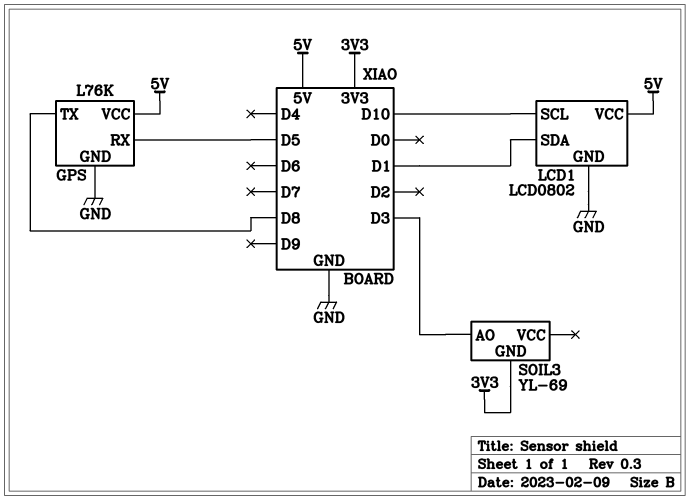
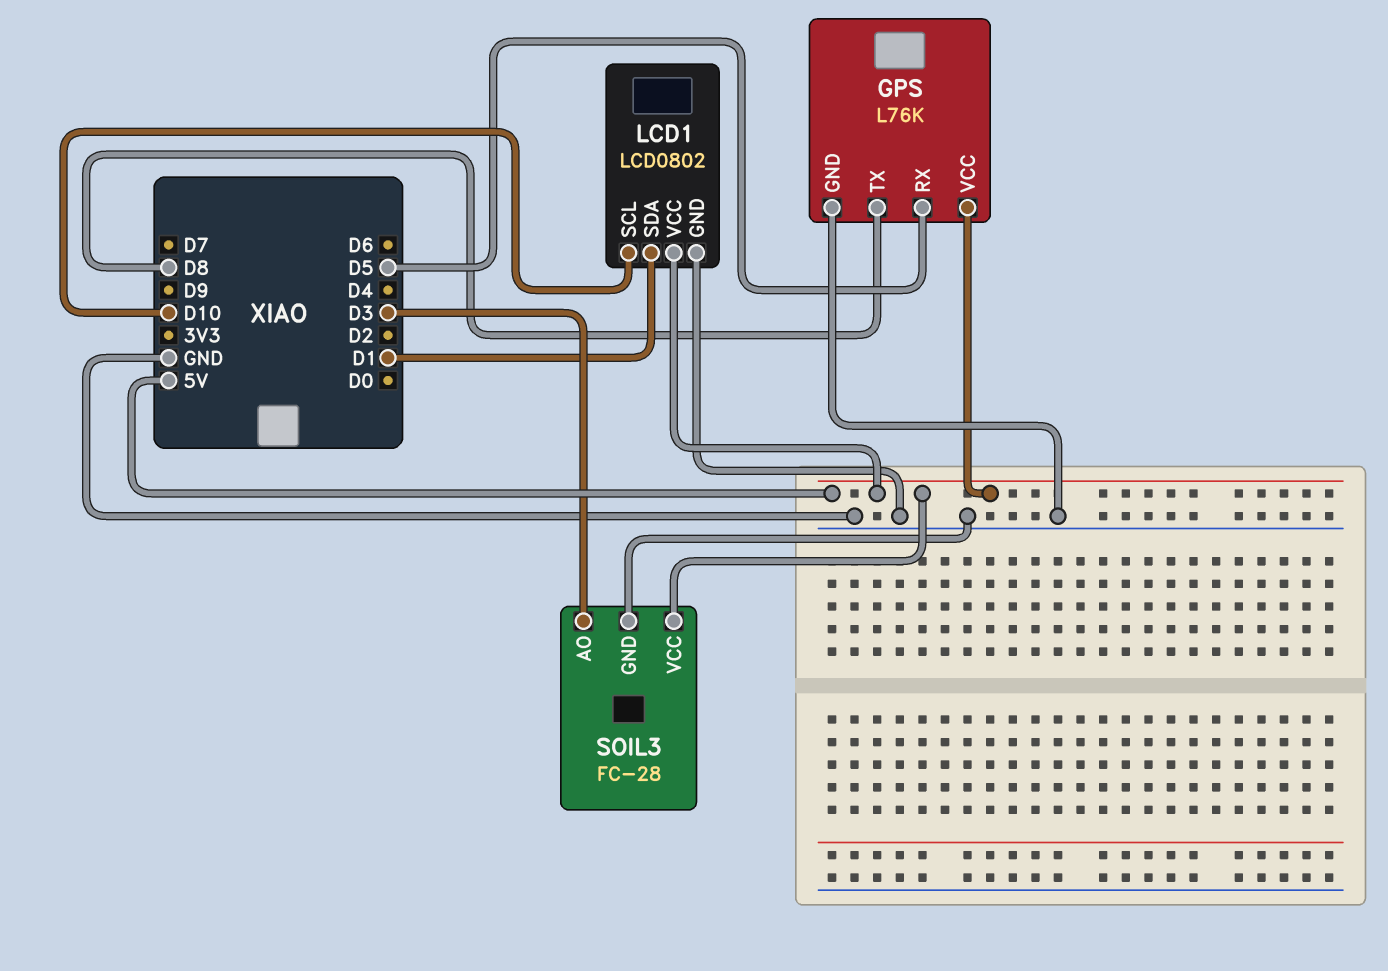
SOIL3: YL-69 -> FC-28
SOIL3 pin GND: 3V3 -> GND
SOIL3 pin VCC: none -> 5V

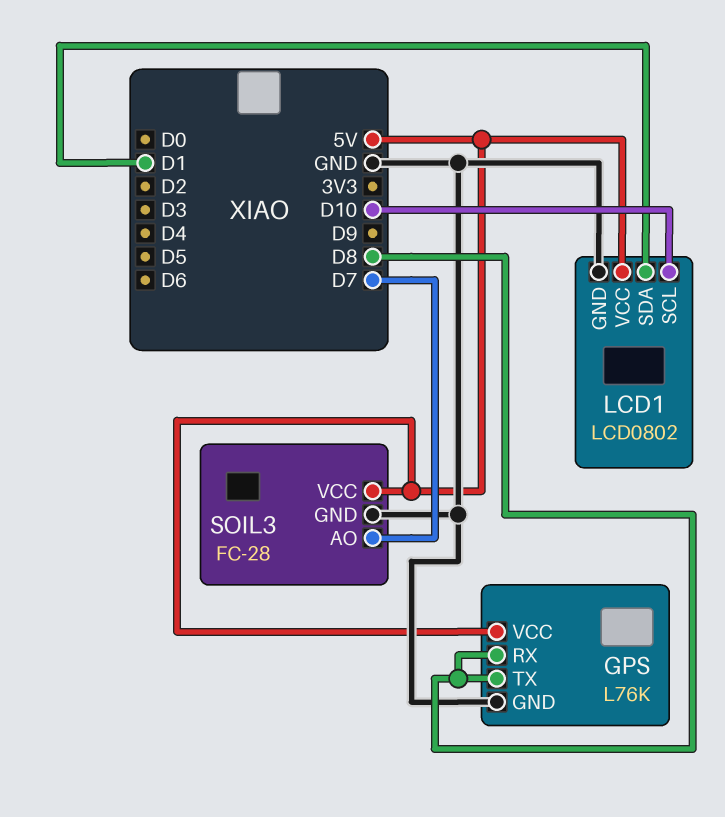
GPS pin RX: D5 -> D8
SOIL3 pin AO: D3 -> D7

